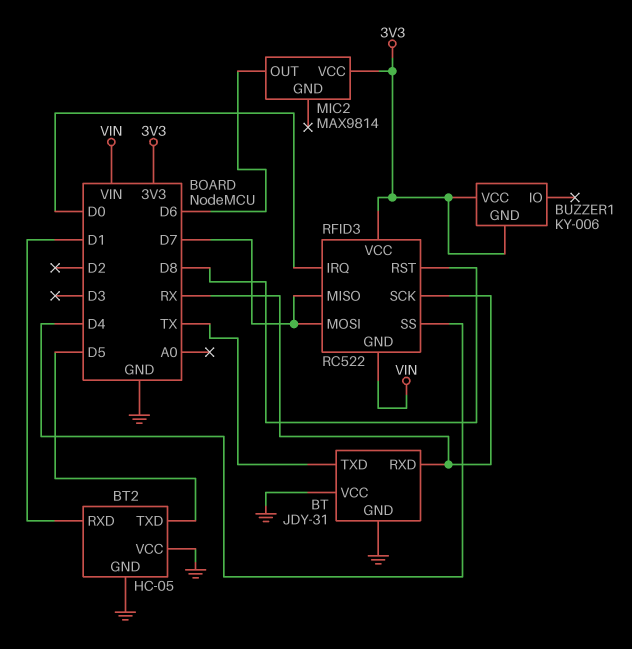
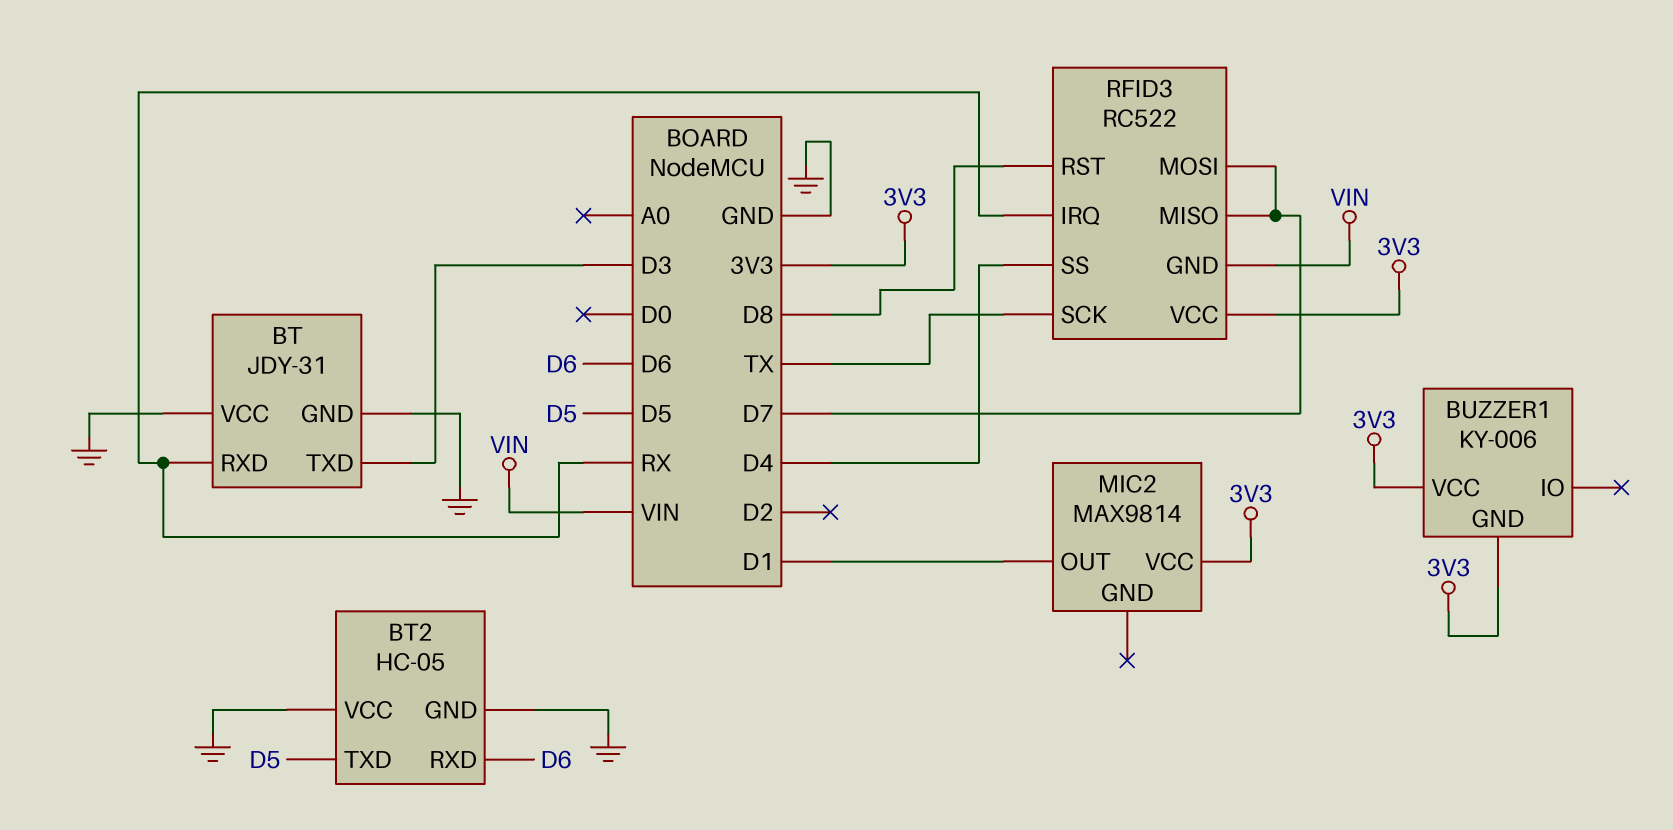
BT pin TXD: TX -> D3
BT2 pin RXD: D1 -> D6
MIC2 pin OUT: D6 -> D1
RFID3 pin IRQ: D0 -> RX
RFID3 pin SCK: RX -> TX

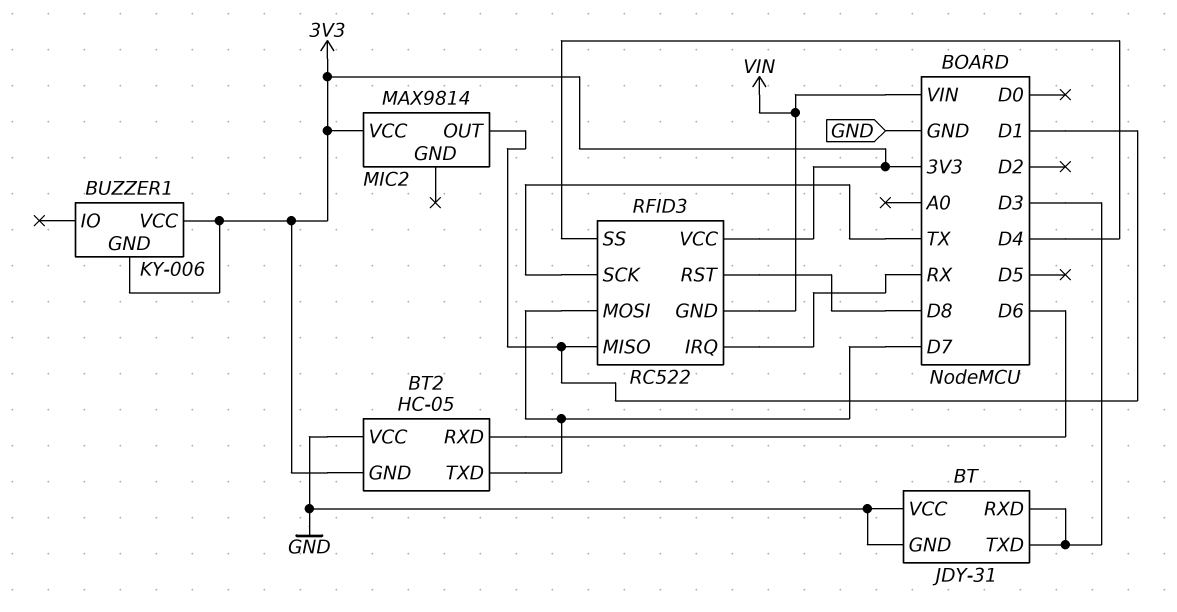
BT pin RXD: RX -> D3
BT2 pin GND: GND -> 3V3
BT2 pin TXD: D5 -> D7
RFID3 pin MISO: D7 -> D1

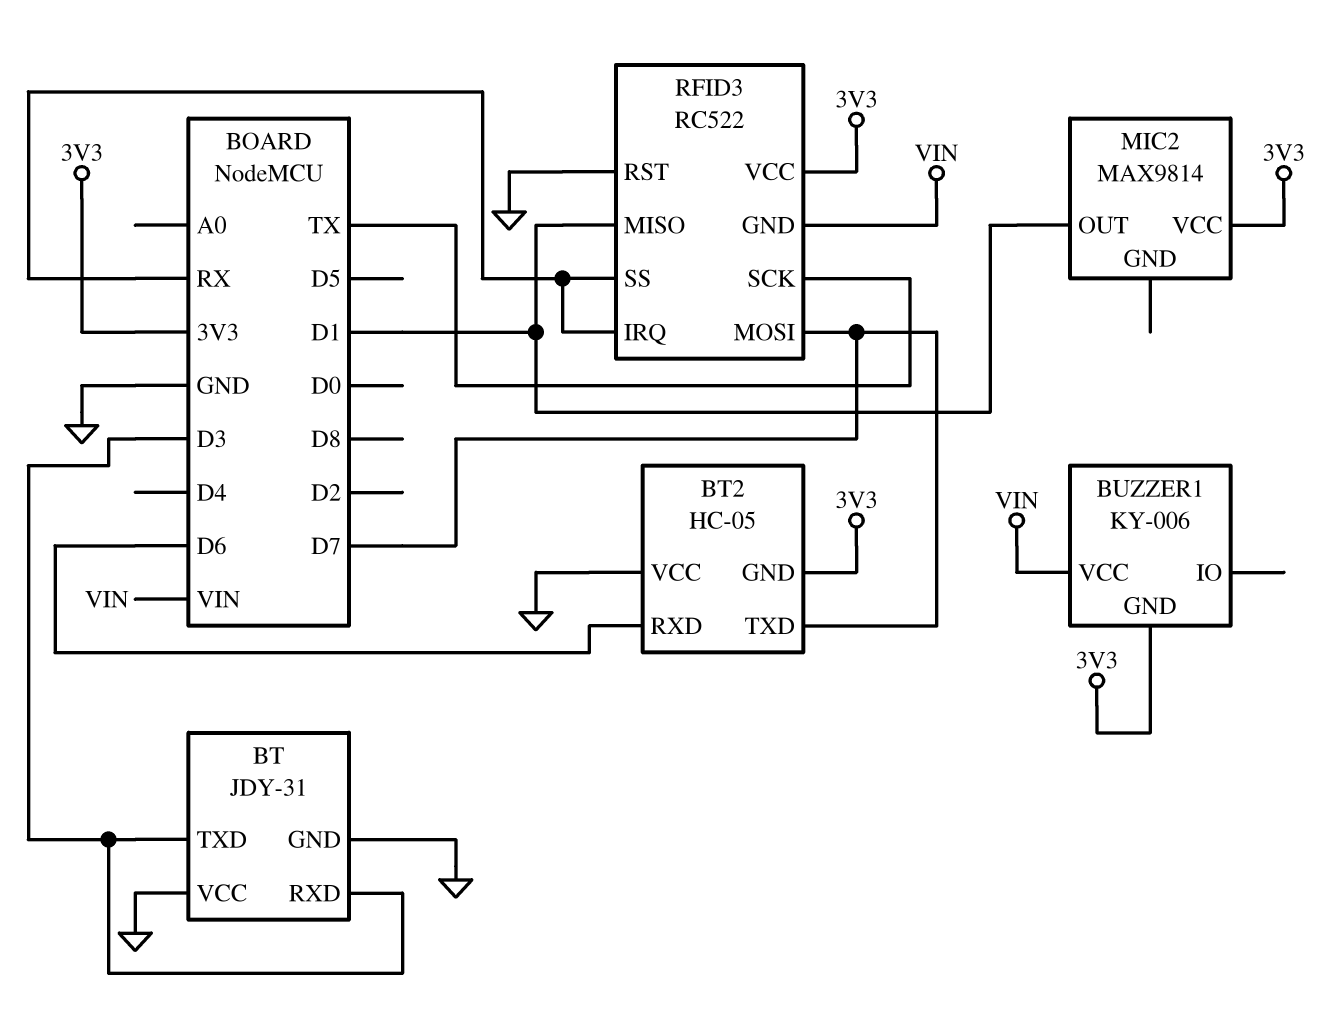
BUZZER1 pin VCC: 3V3 -> VIN
RFID3 pin RST: D8 -> GND
RFID3 pin SS: D4 -> RX

